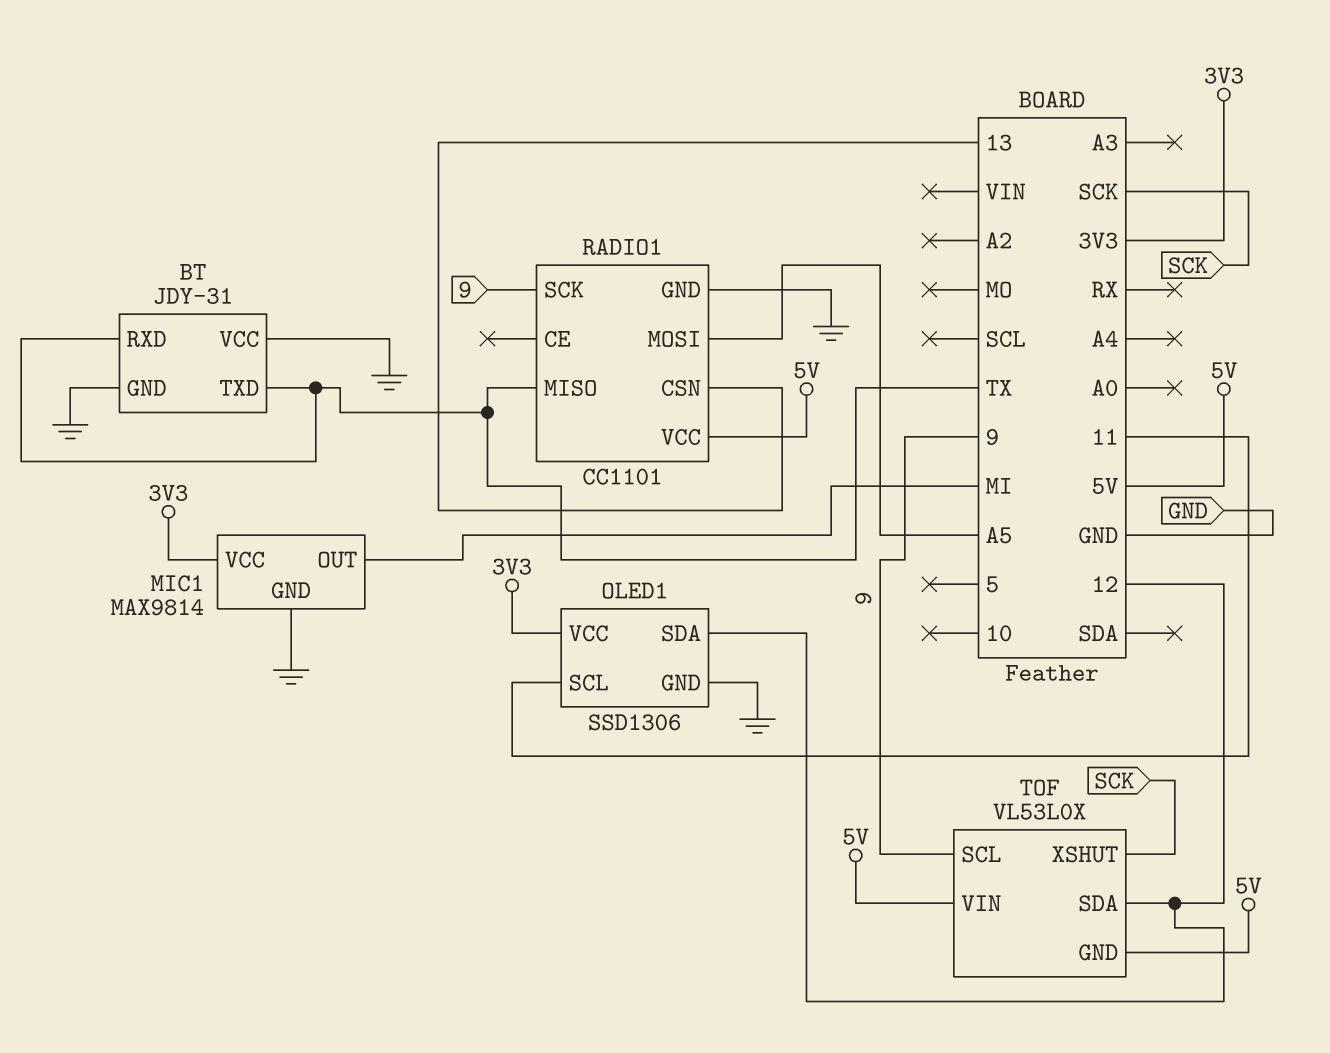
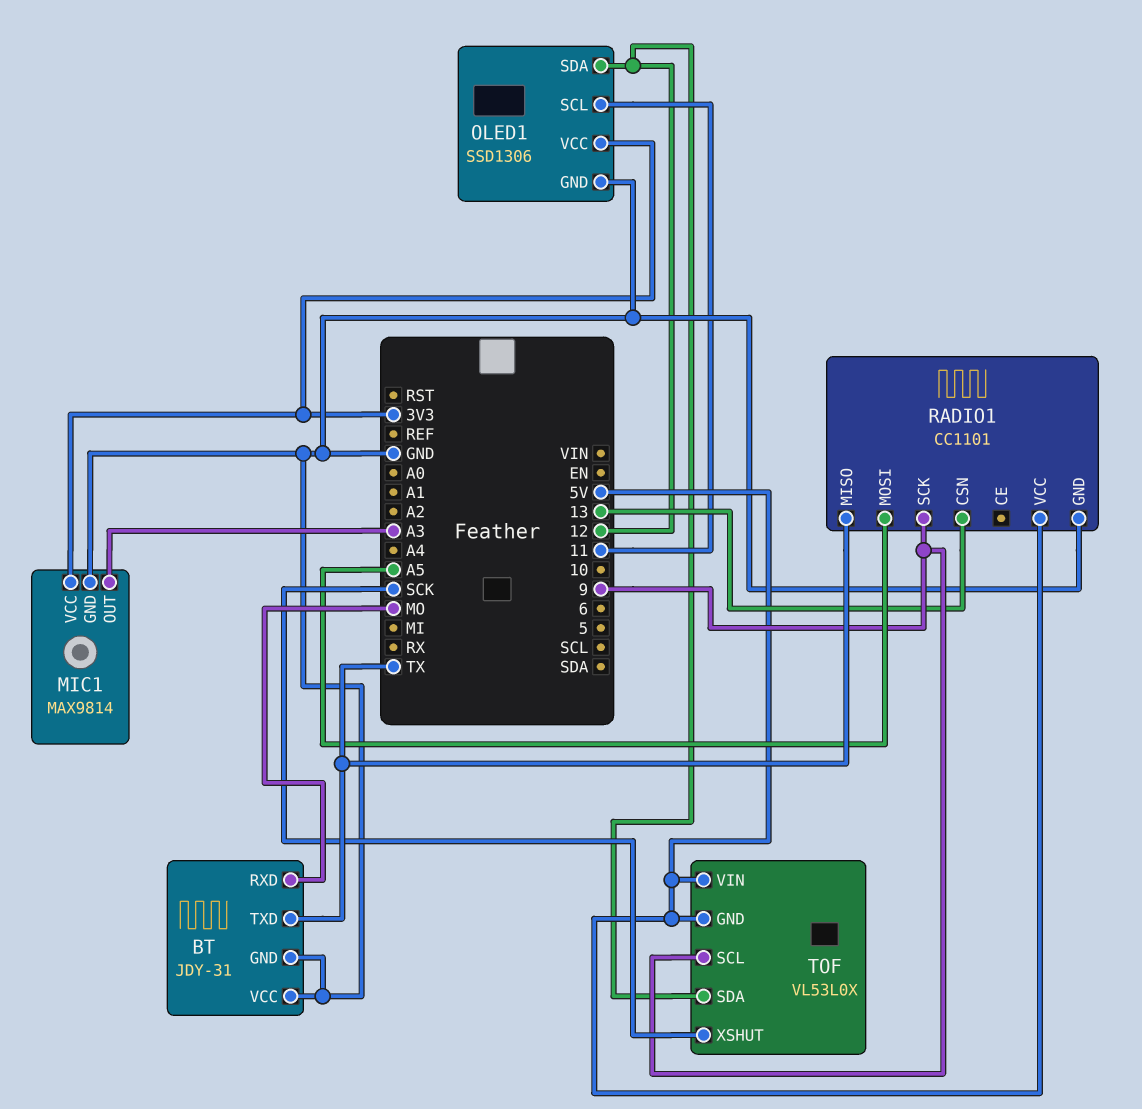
BT pin RXD: TX -> MO
MIC1 pin OUT: MI -> A3

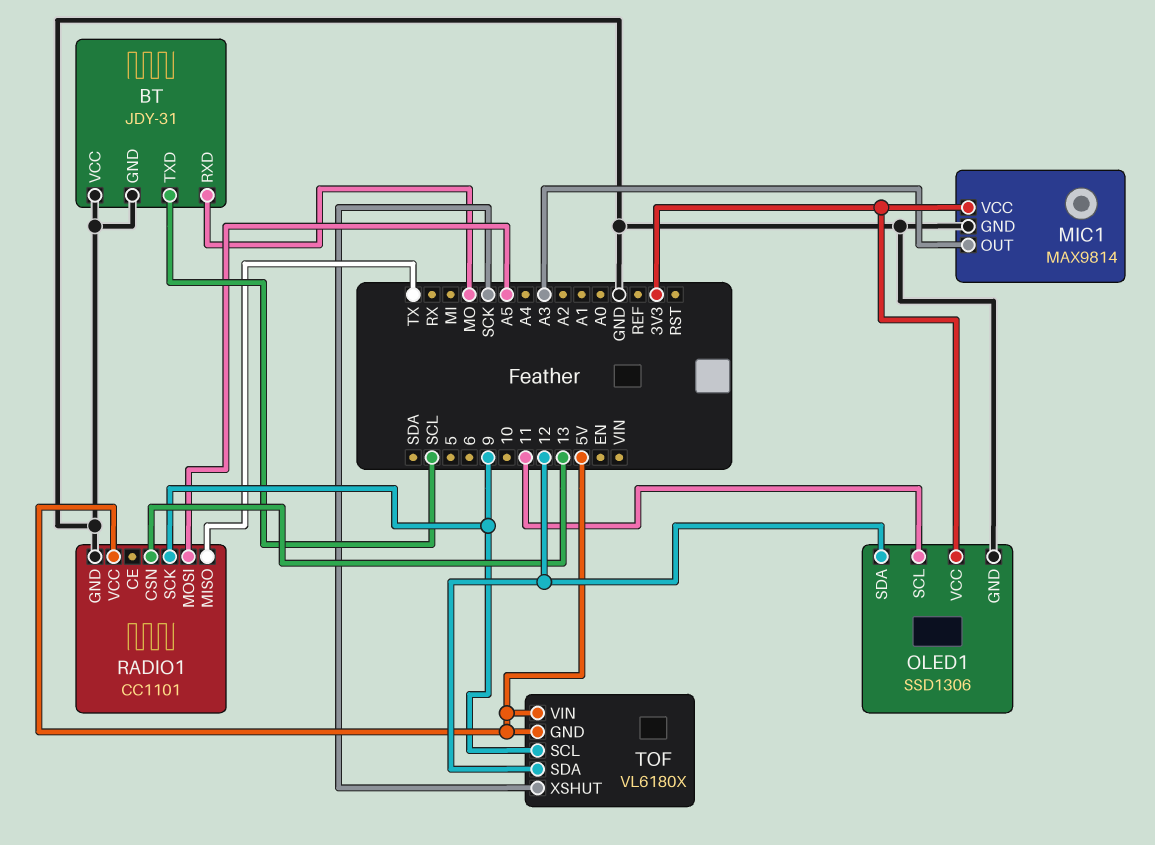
BT pin TXD: TX -> SCL
TOF: VL53L0X -> VL6180X

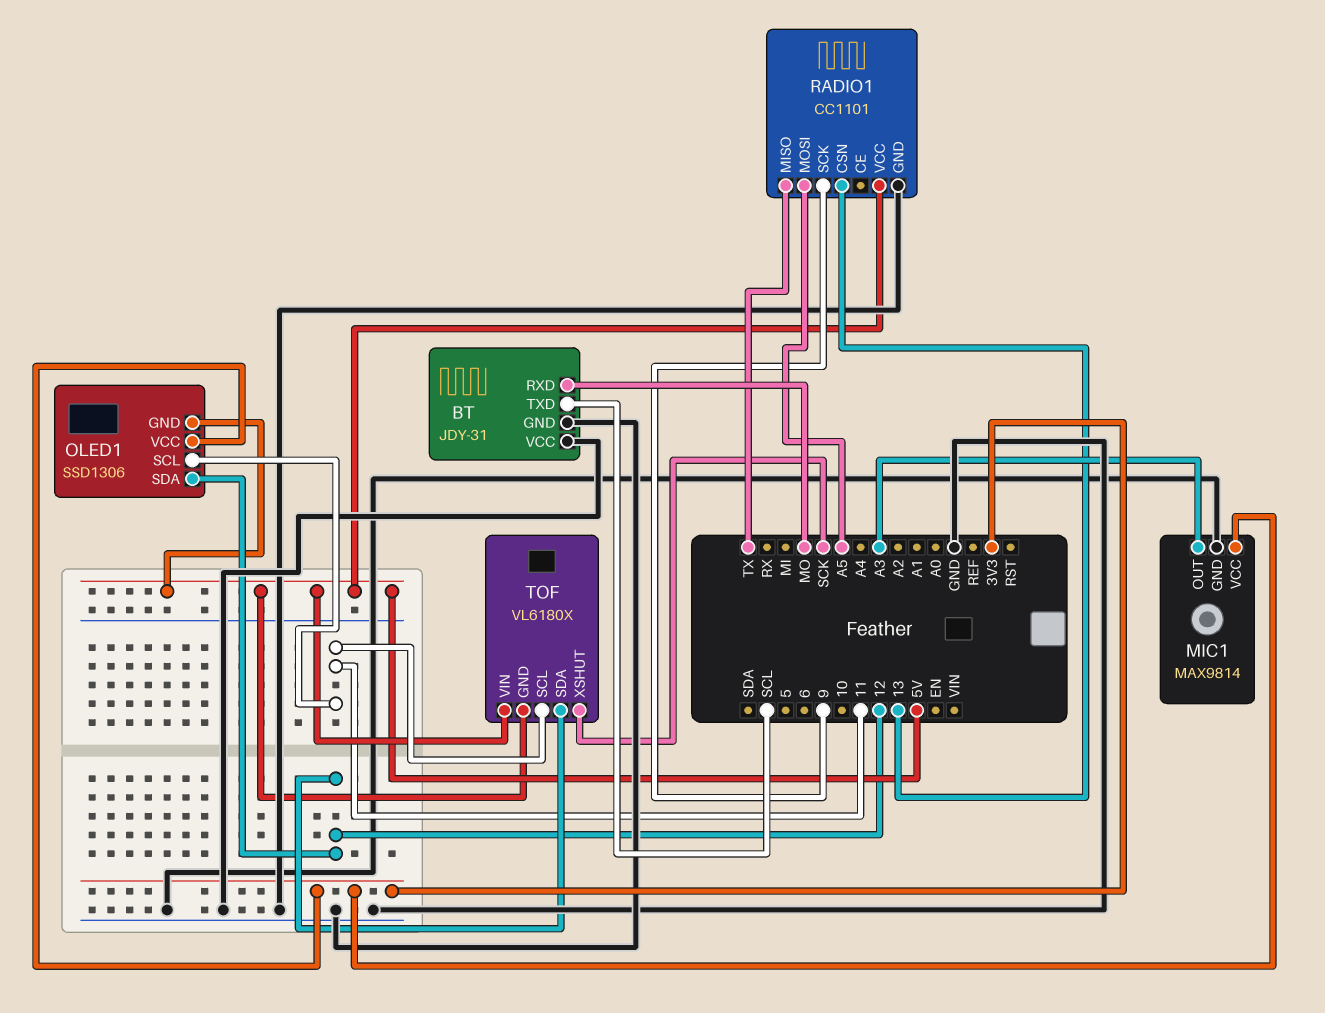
OLED1 pin GND: GND -> 5V
TOF pin SCL: 9 -> 11

